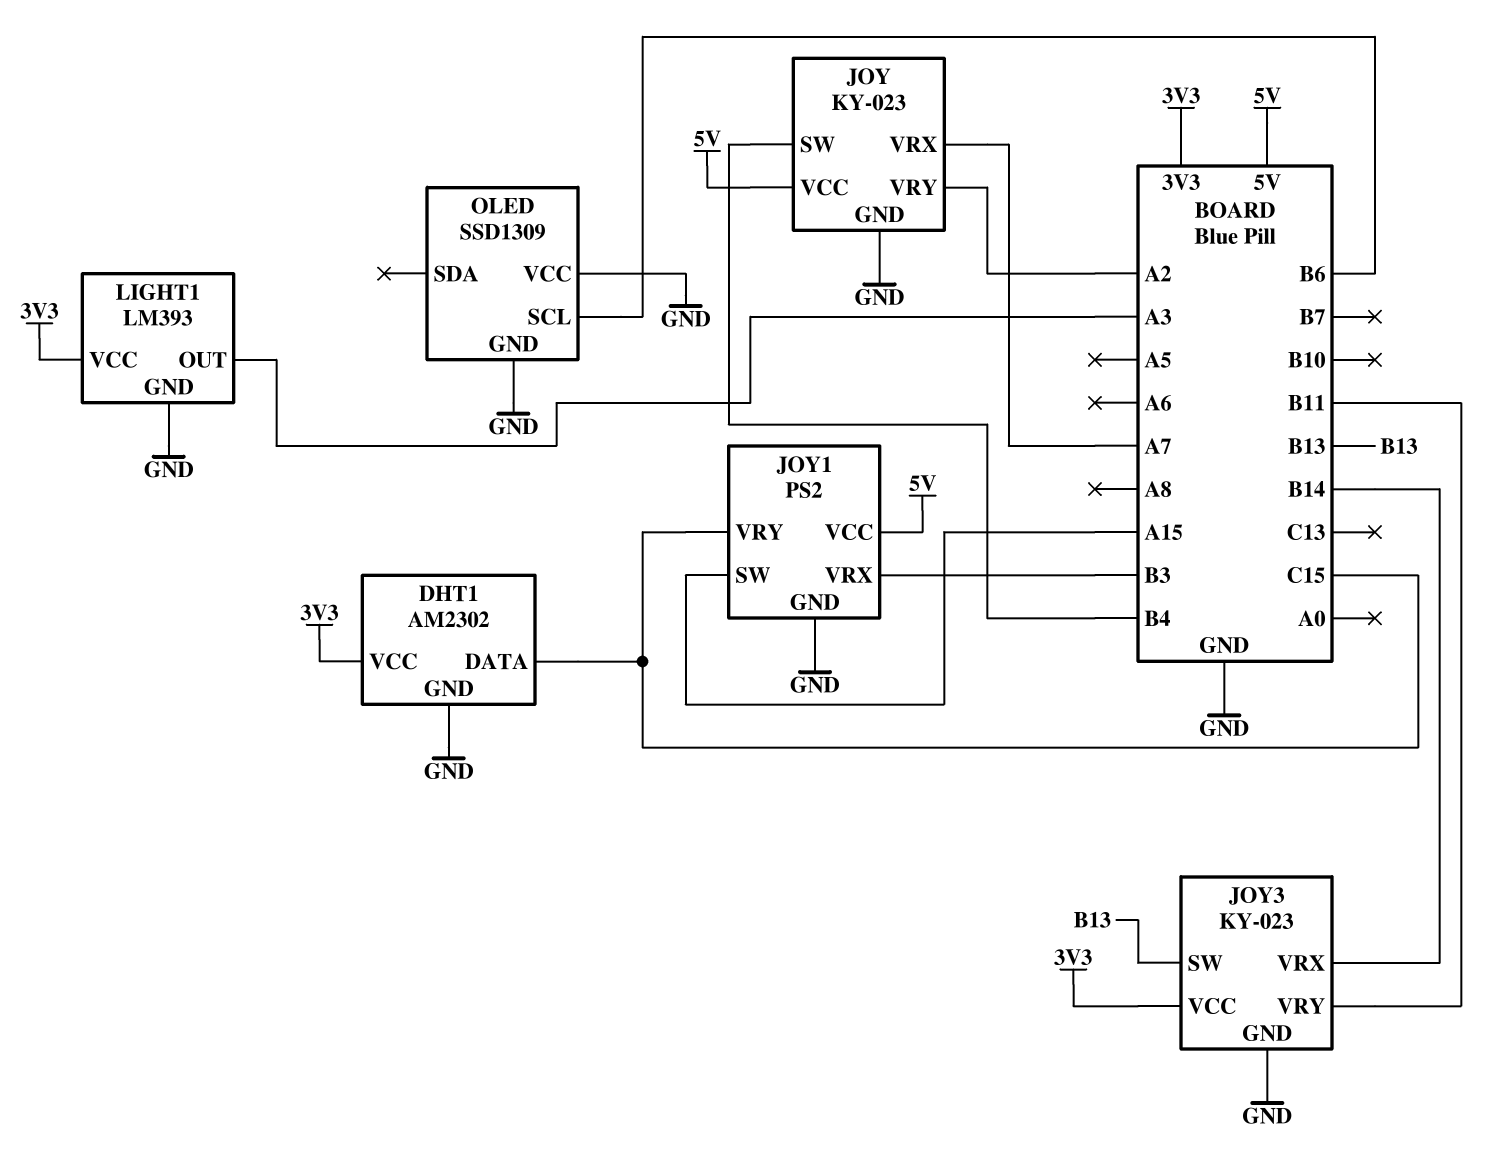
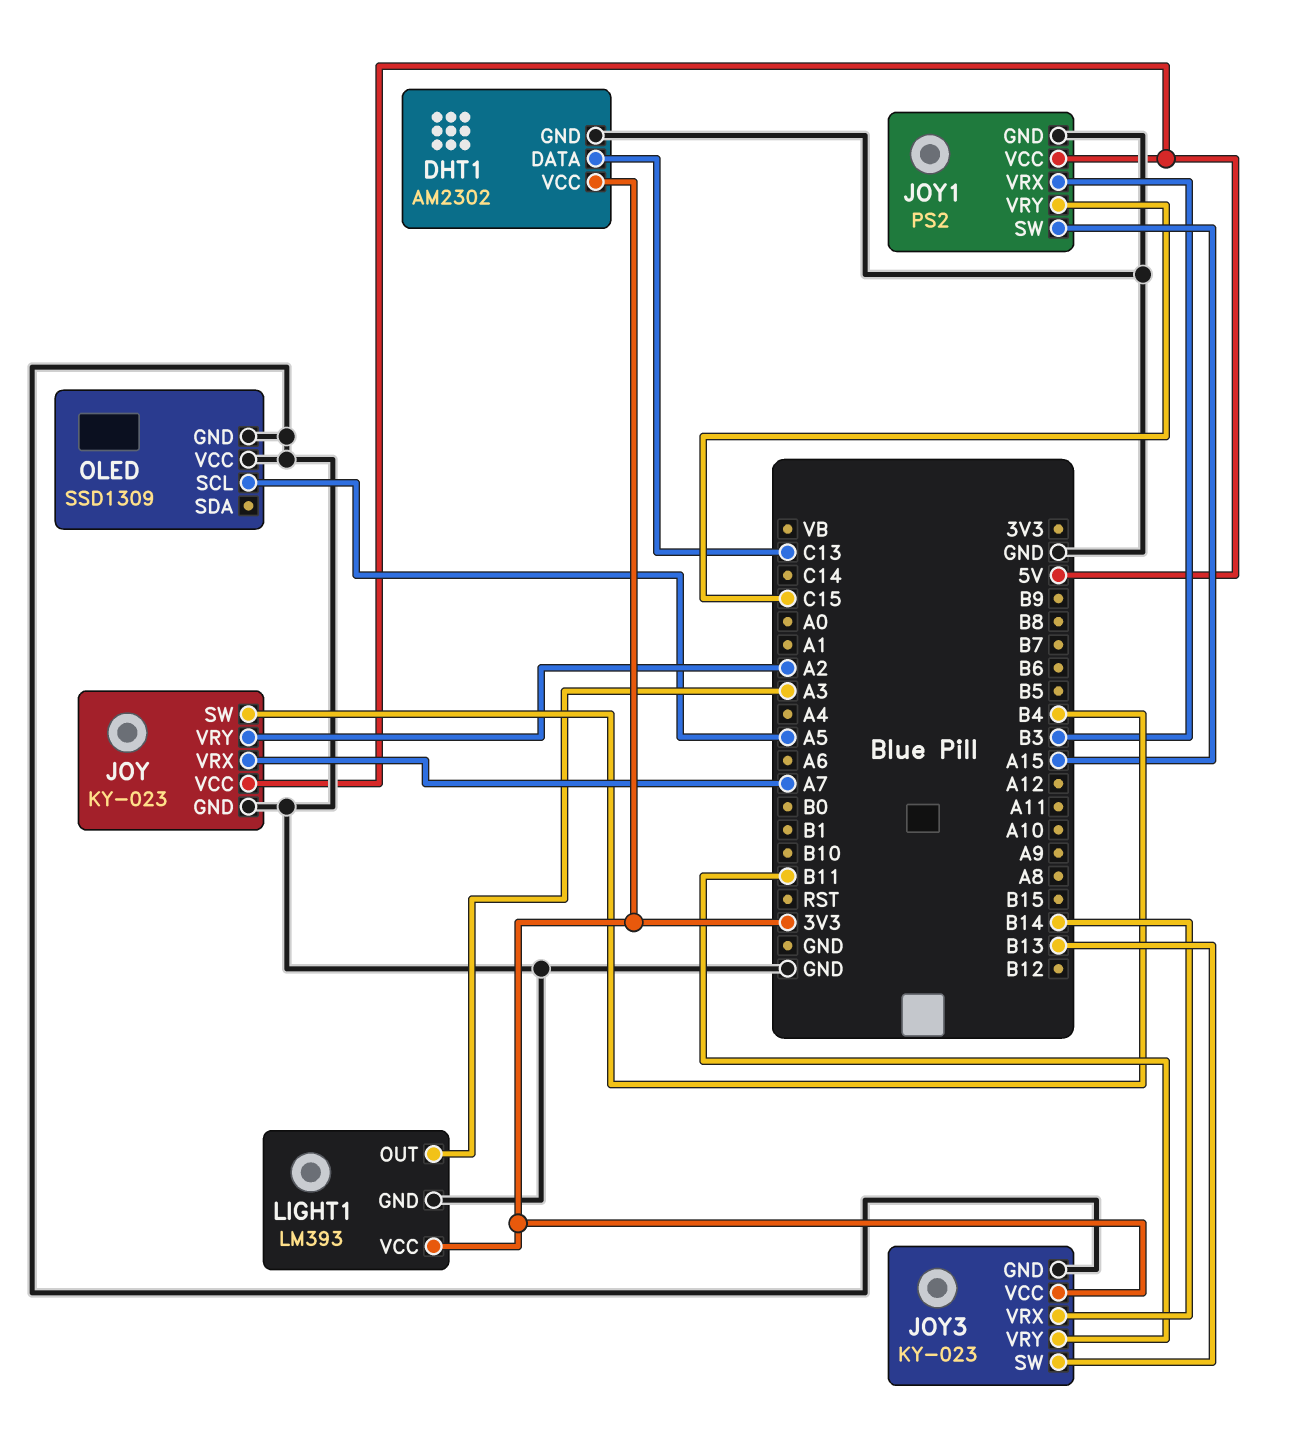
DHT1 pin DATA: C15 -> C13
OLED pin SCL: B6 -> A5

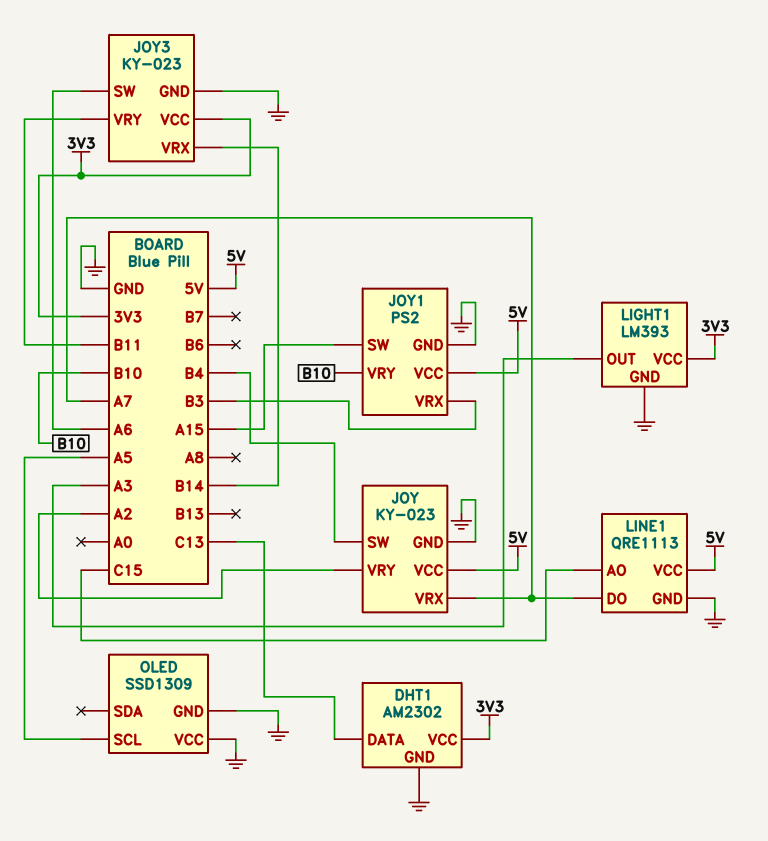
JOY1 pin VRY: C15 -> B10
JOY3 pin SW: B13 -> A6
LINE1: none -> QRE1113
LINE1 pin AO: none -> C15
LINE1 pin DO: none -> A7
LINE1 pin GND: none -> GND
LINE1 pin VCC: none -> 5V

